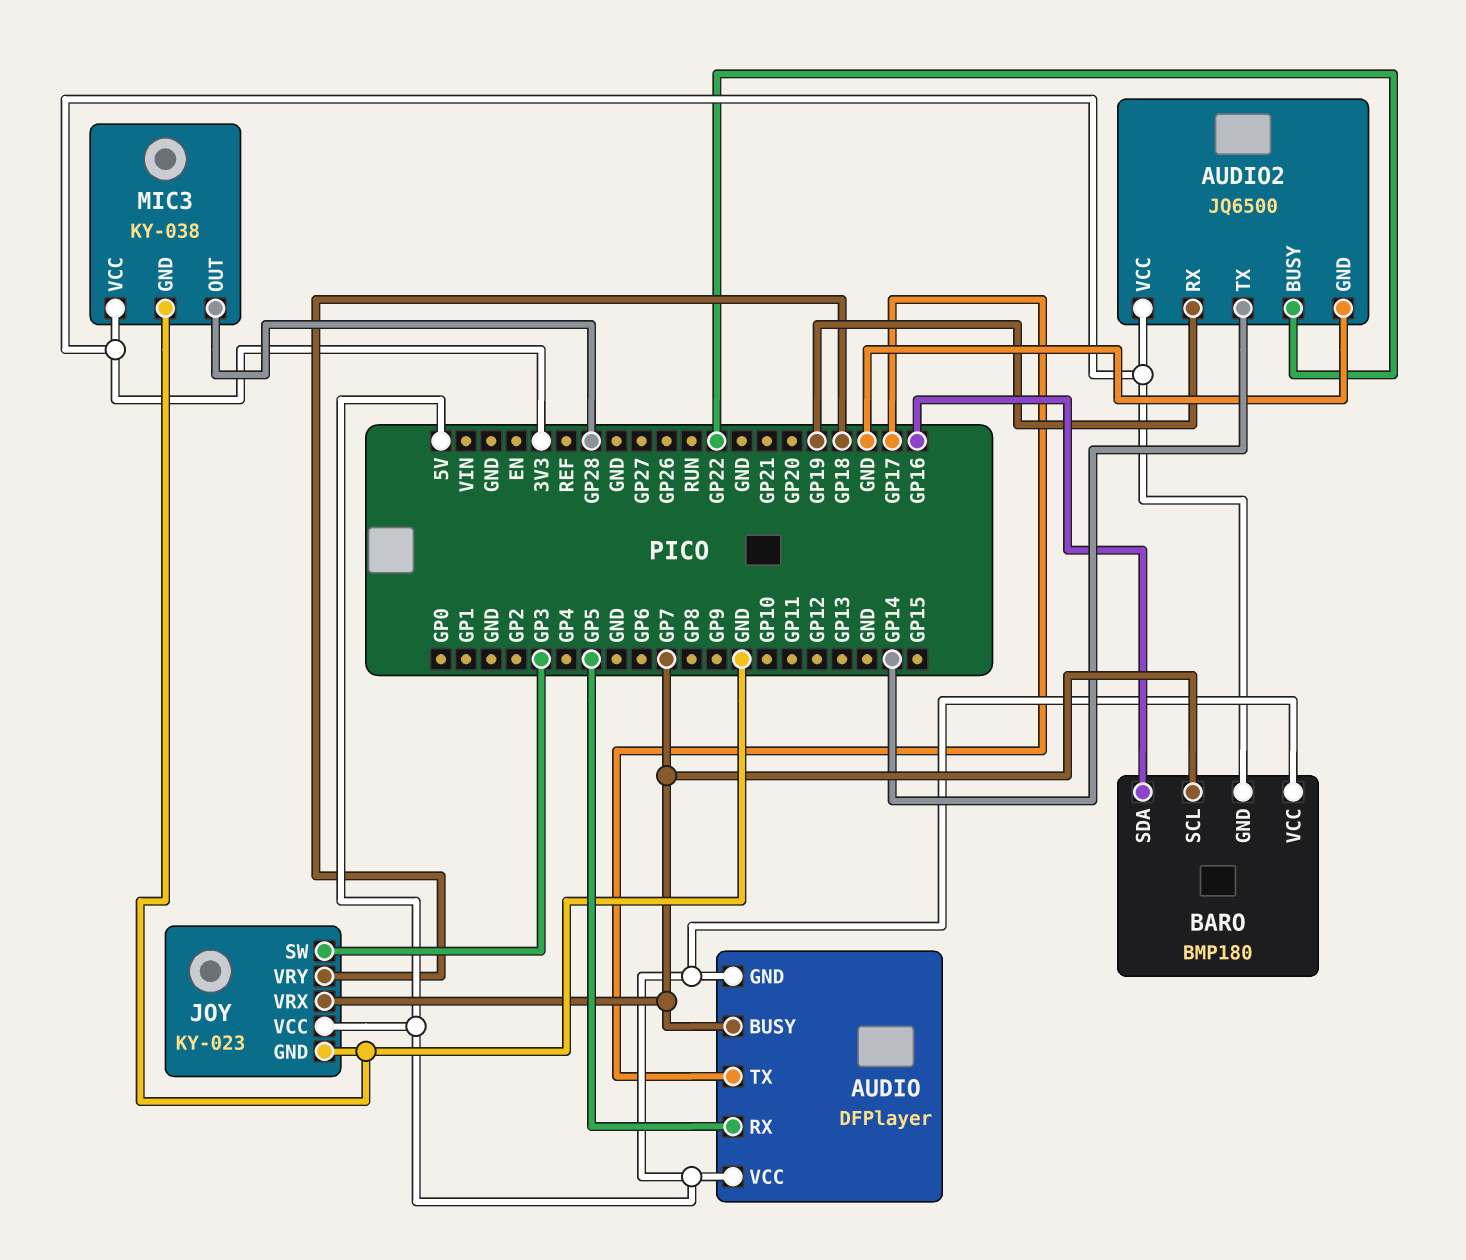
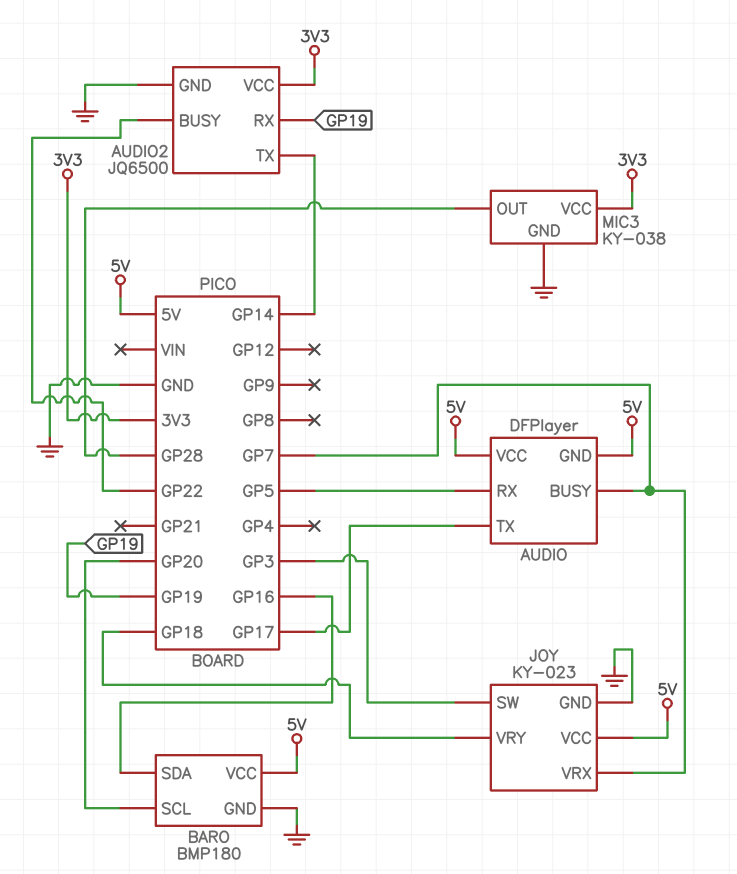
BARO pin GND: 3V3 -> GND
BARO pin SCL: GP7 -> GP20

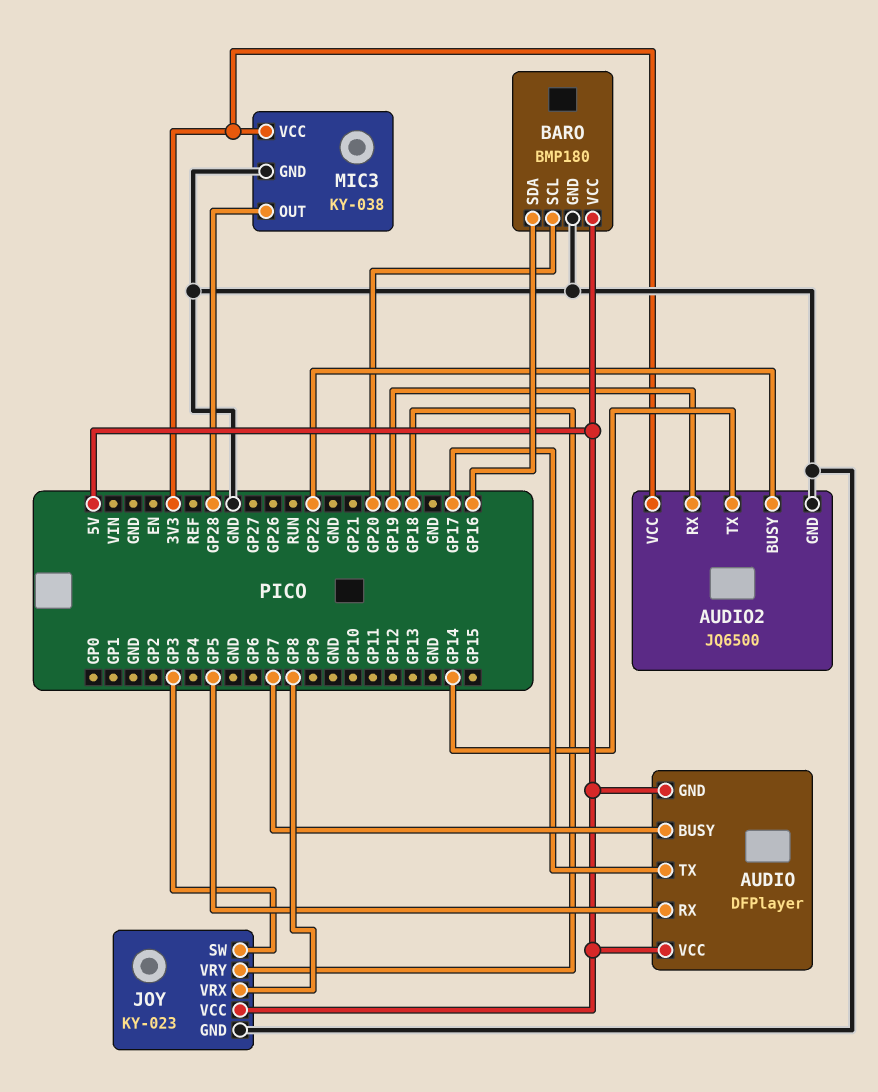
JOY pin VRX: GP7 -> GP8

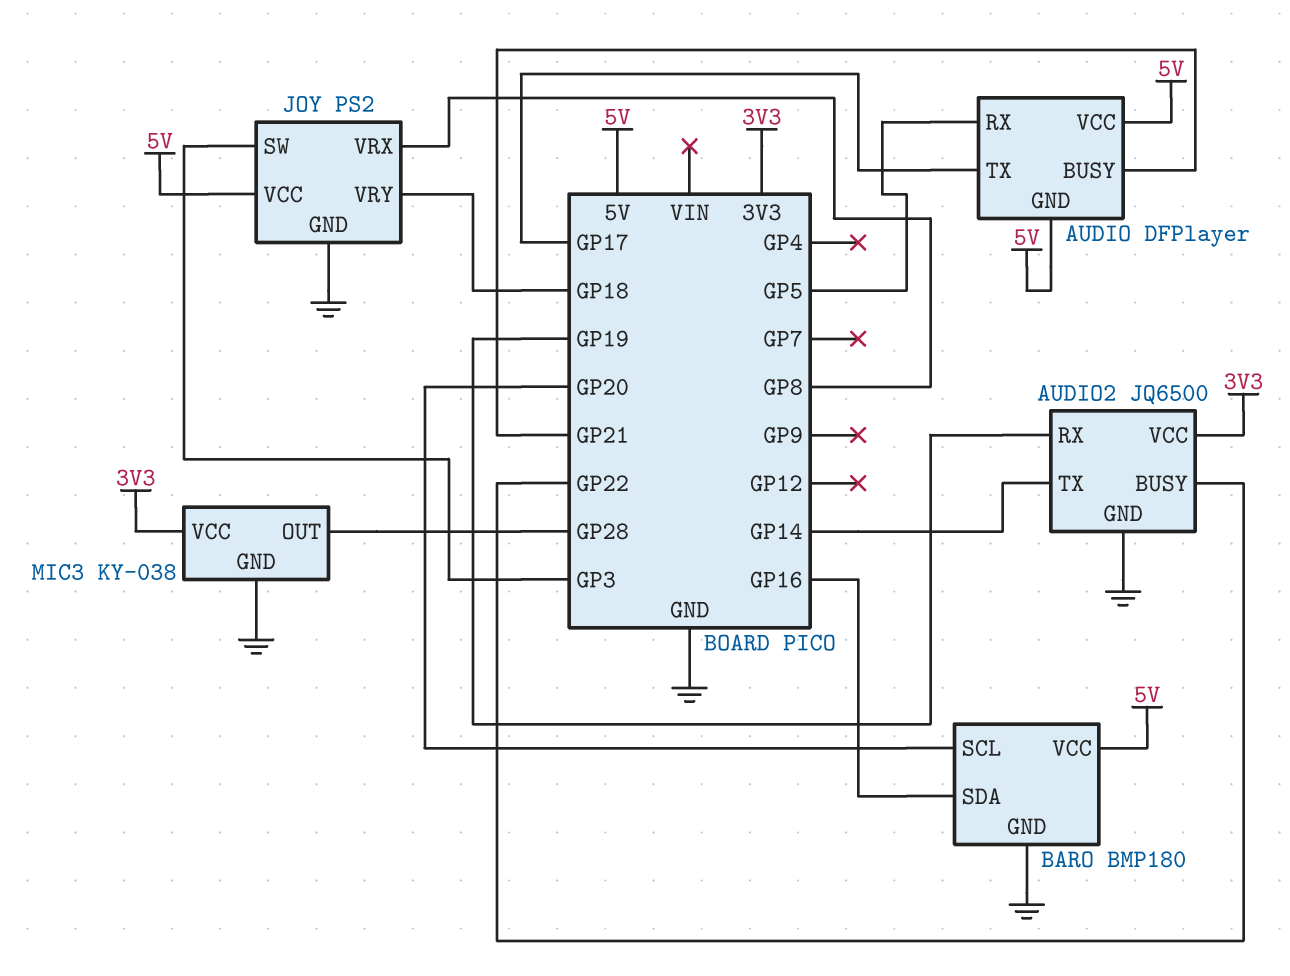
AUDIO pin BUSY: GP7 -> GP21
JOY: KY-023 -> PS2

